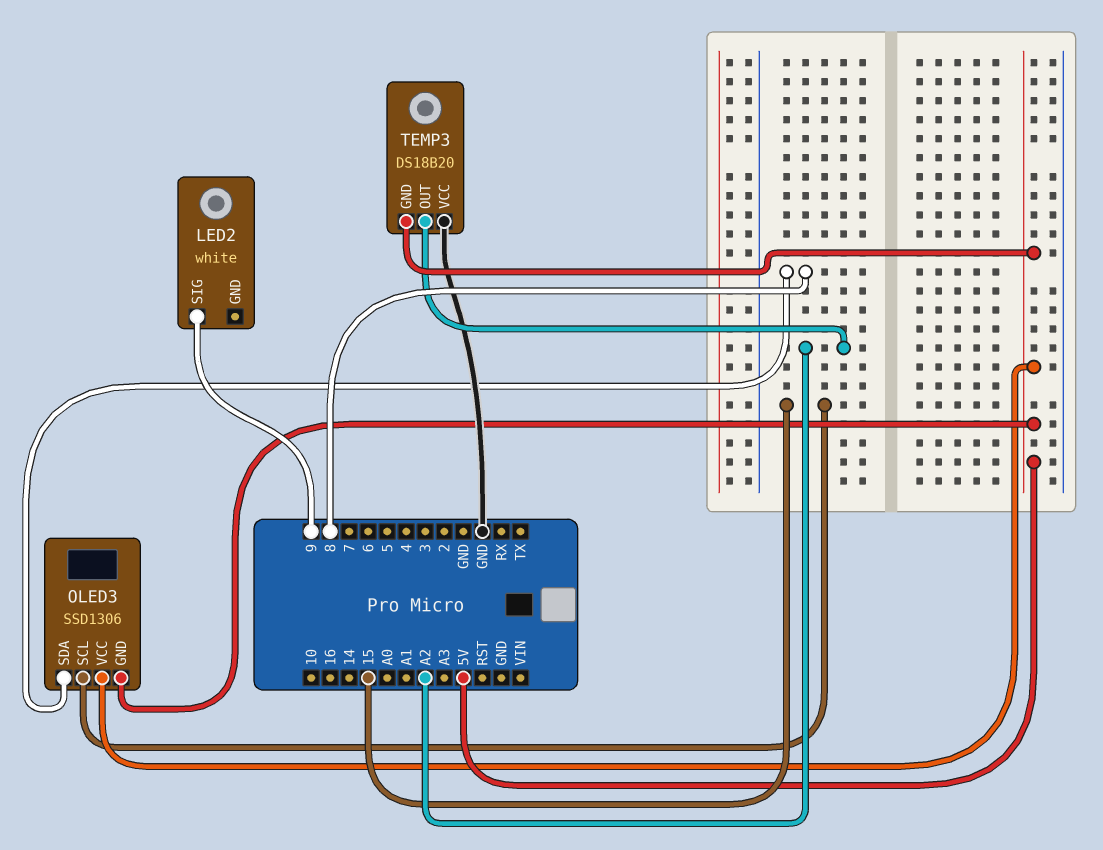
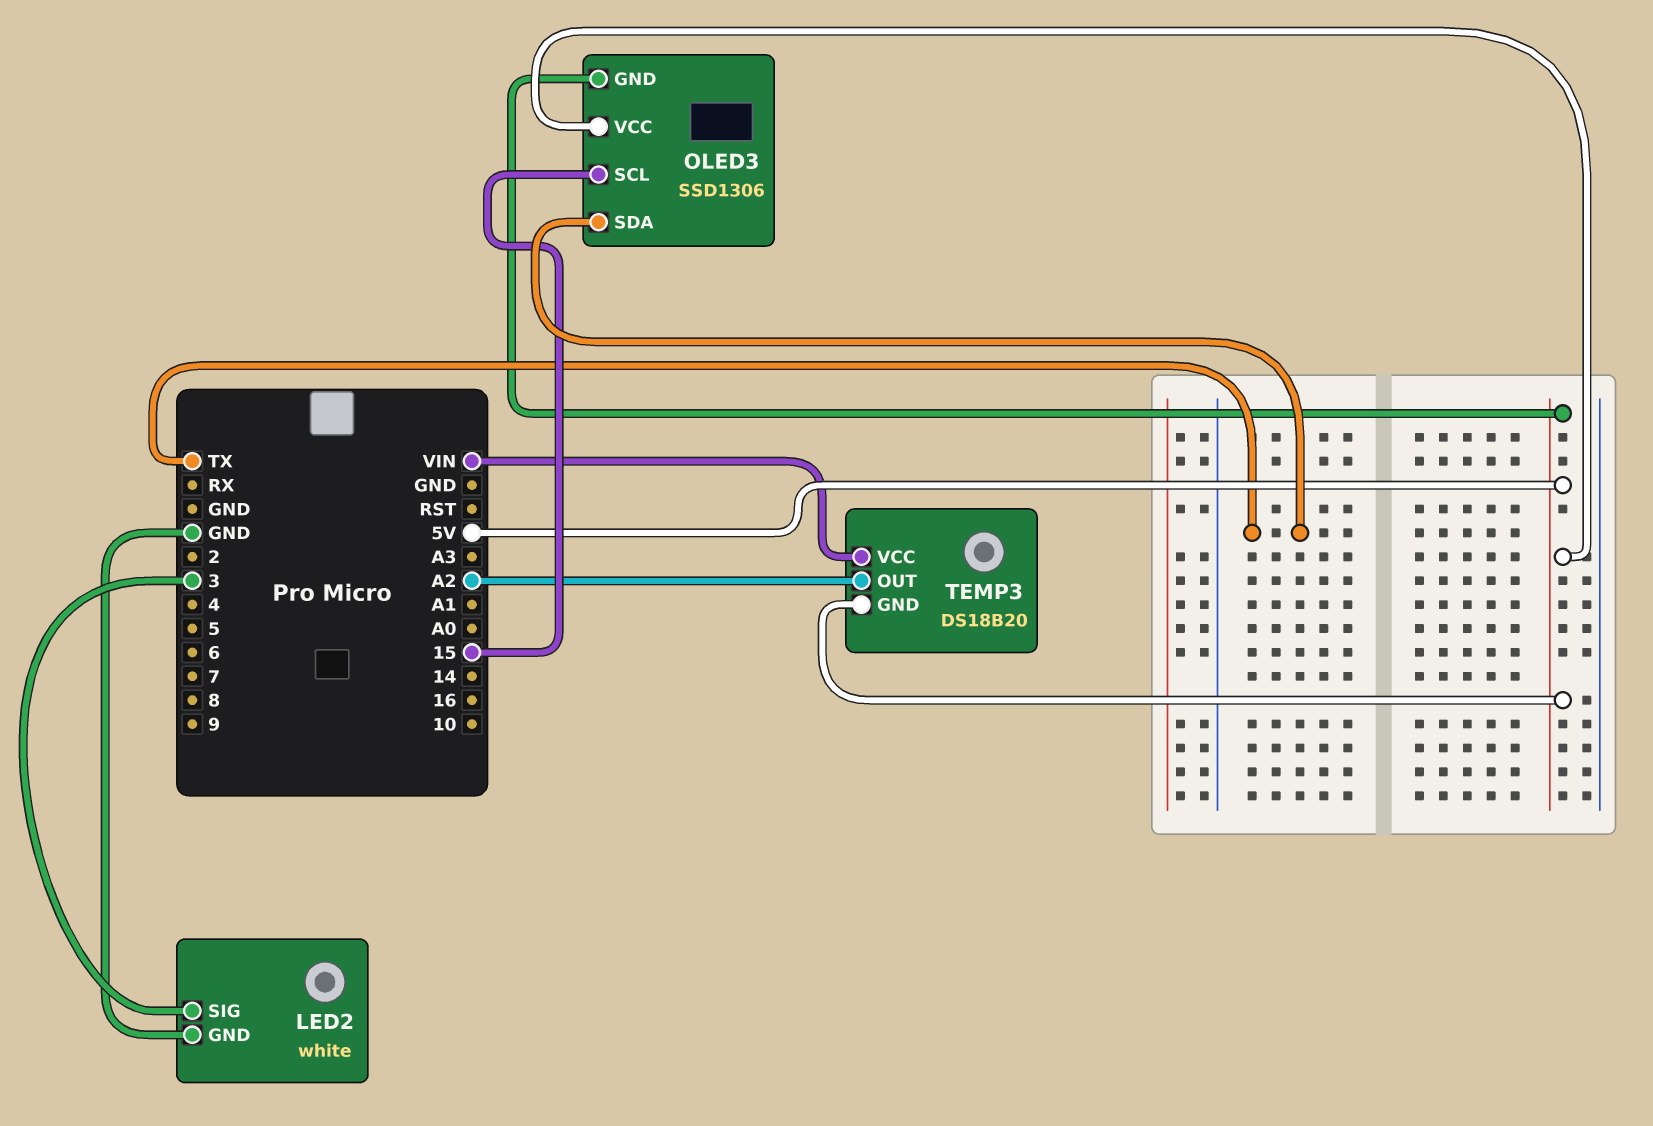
LED2 pin GND: none -> GND
LED2 pin SIG: 9 -> 3
OLED3 pin SDA: 8 -> TX
TEMP3 pin VCC: GND -> VIN

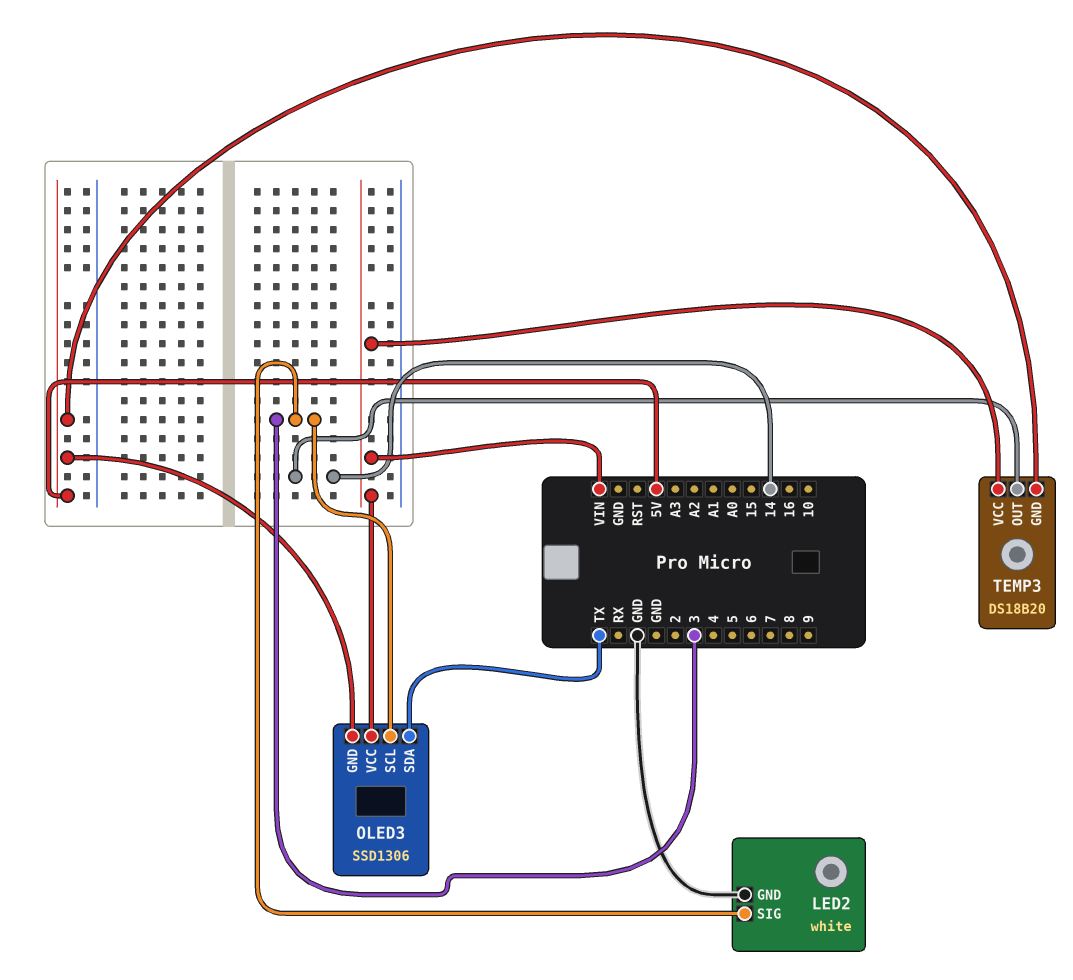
OLED3 pin SCL: 15 -> 3
OLED3 pin VCC: 5V -> VIN
TEMP3 pin OUT: A2 -> 14

